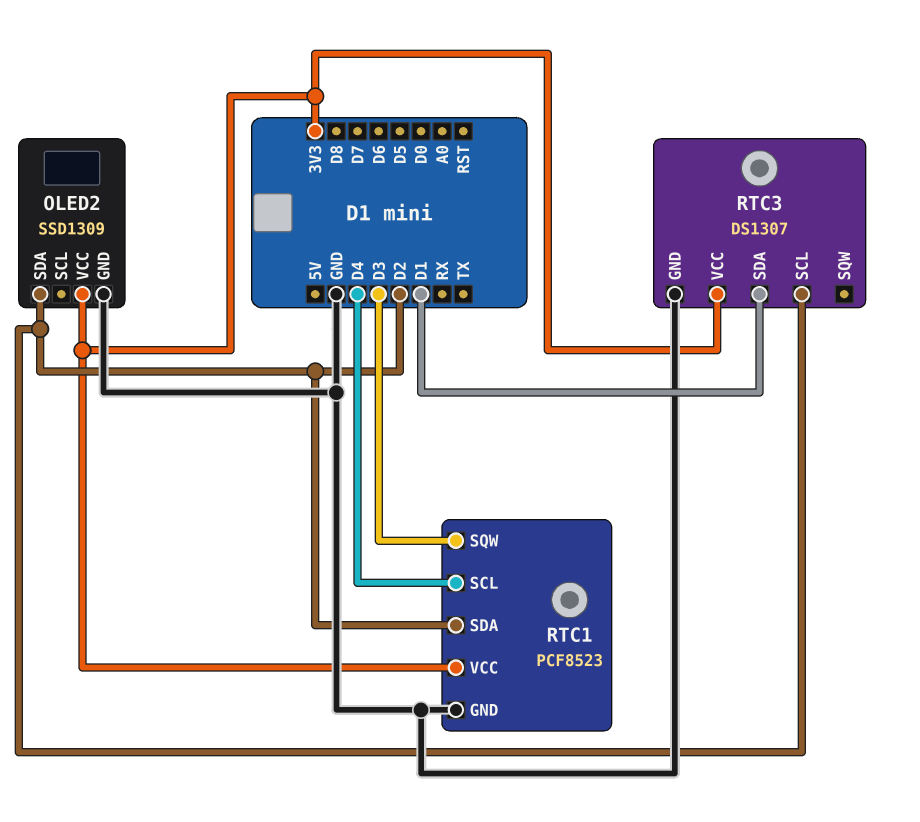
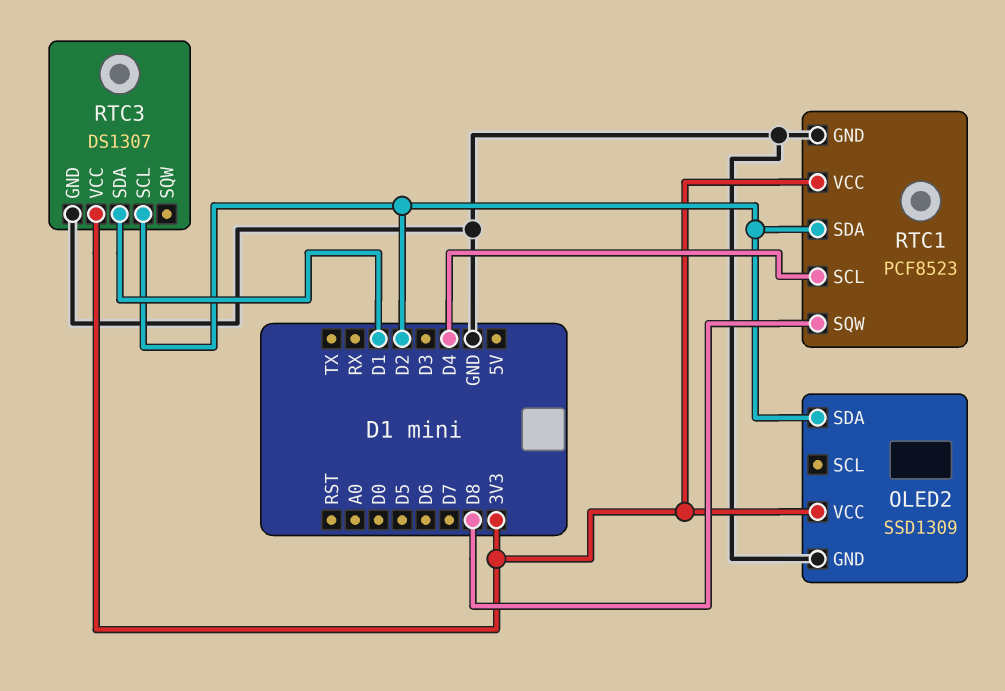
RTC1 pin SQW: D3 -> D8

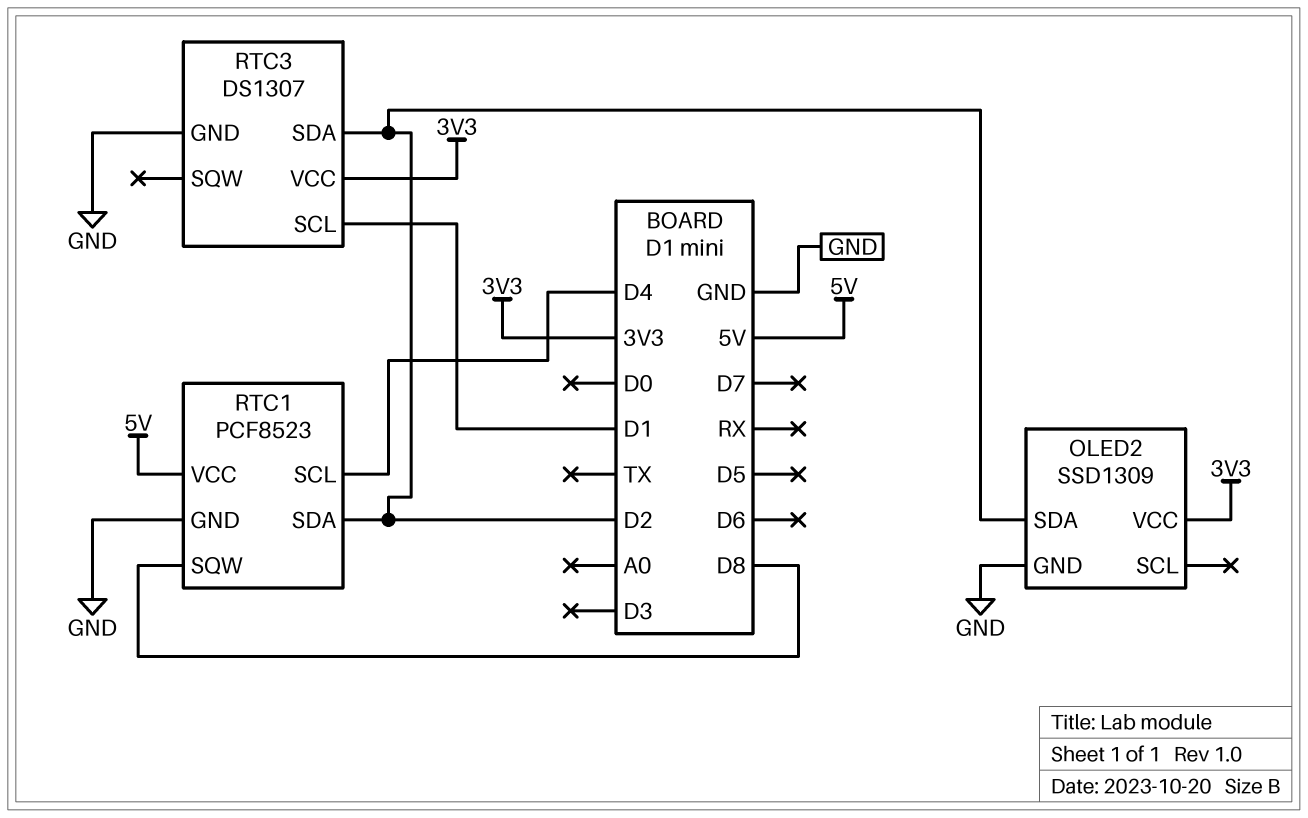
RTC1 pin VCC: 3V3 -> 5V
RTC3 pin SCL: D2 -> D1
RTC3 pin SDA: D1 -> D2

